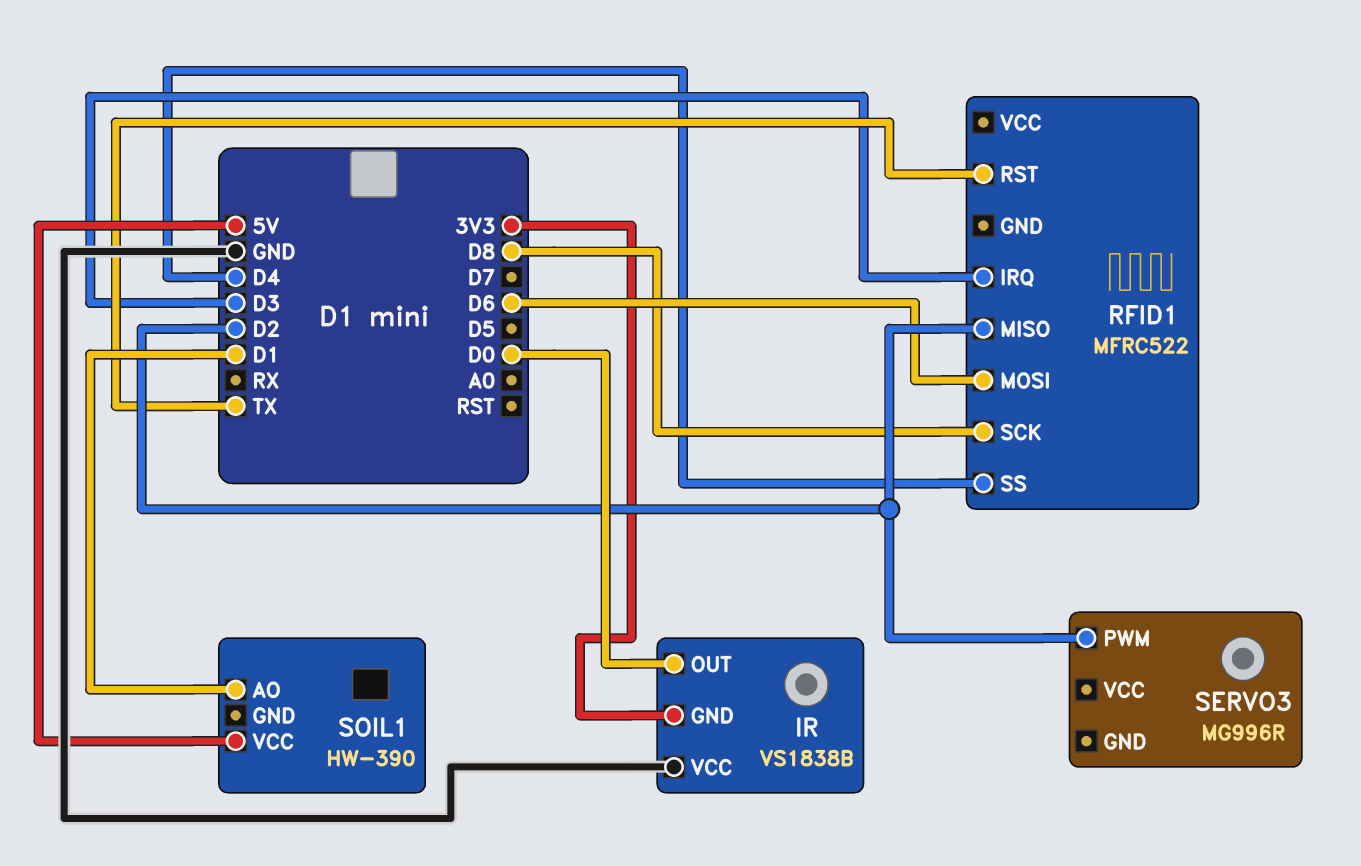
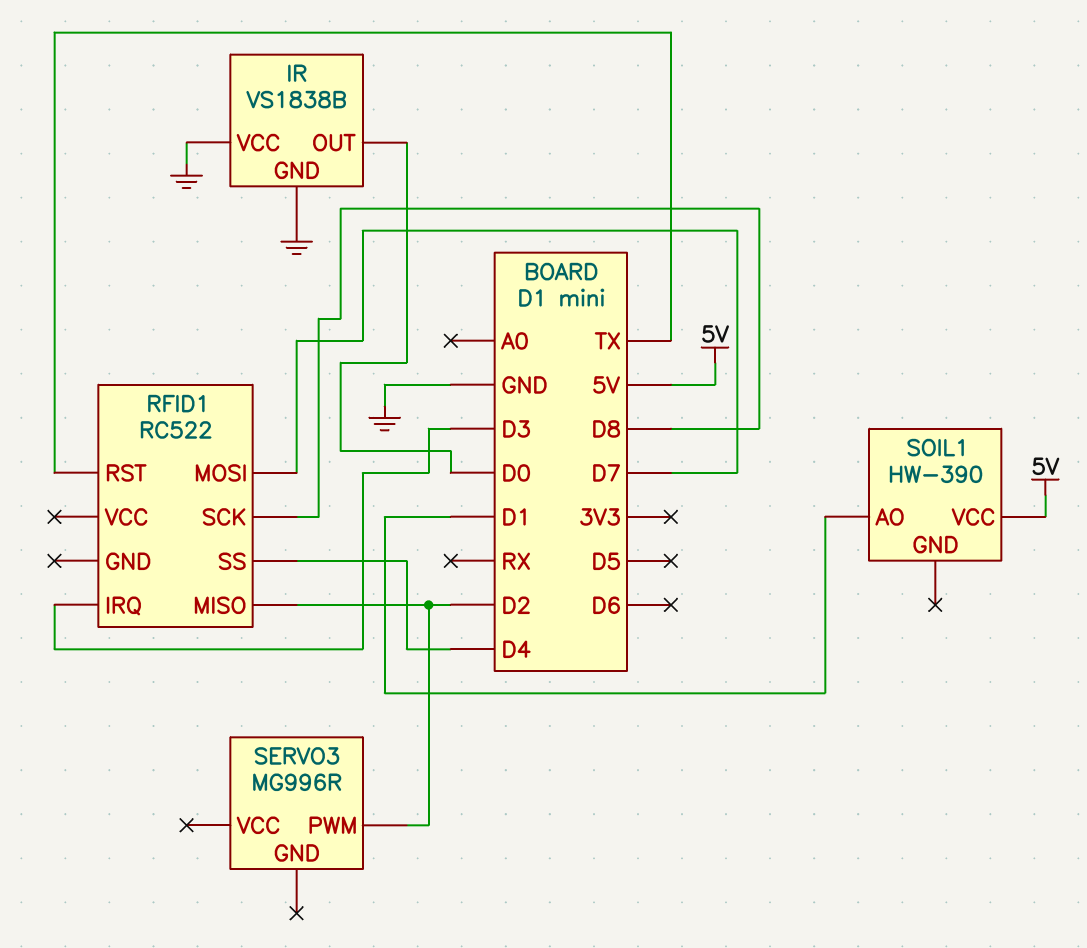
IR pin GND: 3V3 -> GND
RFID1: MFRC522 -> RC522
RFID1 pin MOSI: D6 -> D7

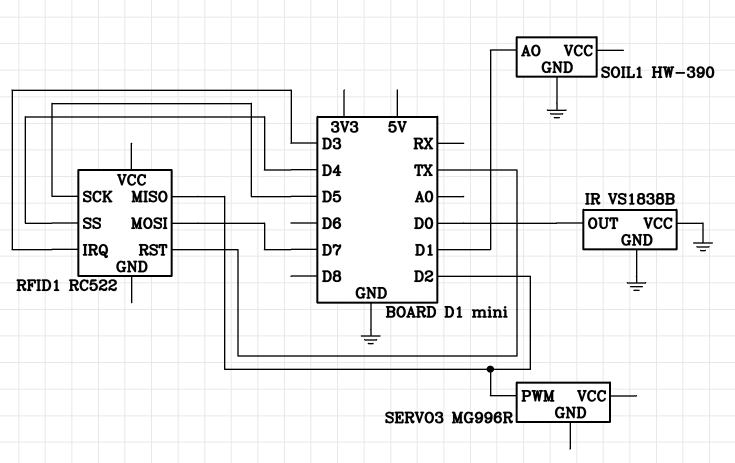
RFID1 pin SCK: D8 -> D5
SOIL1 pin GND: none -> GND
SOIL1 pin VCC: 5V -> none

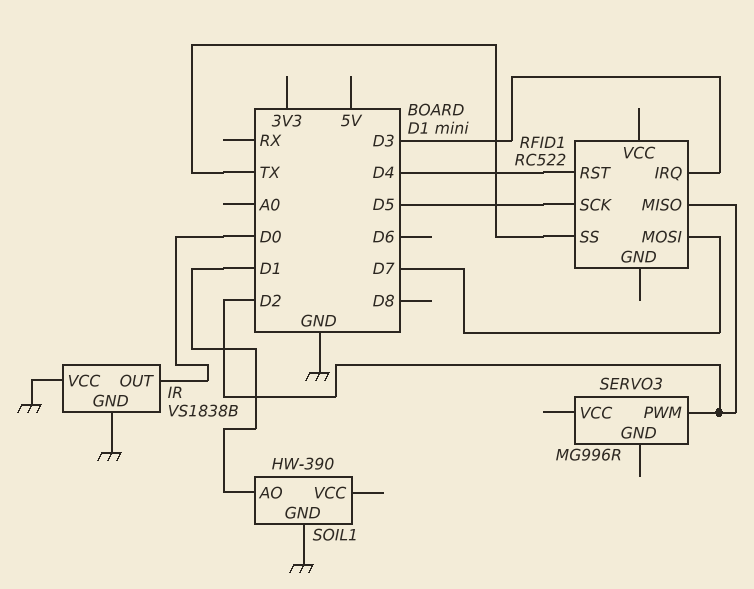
RFID1 pin RST: TX -> D4
RFID1 pin SS: D4 -> TX

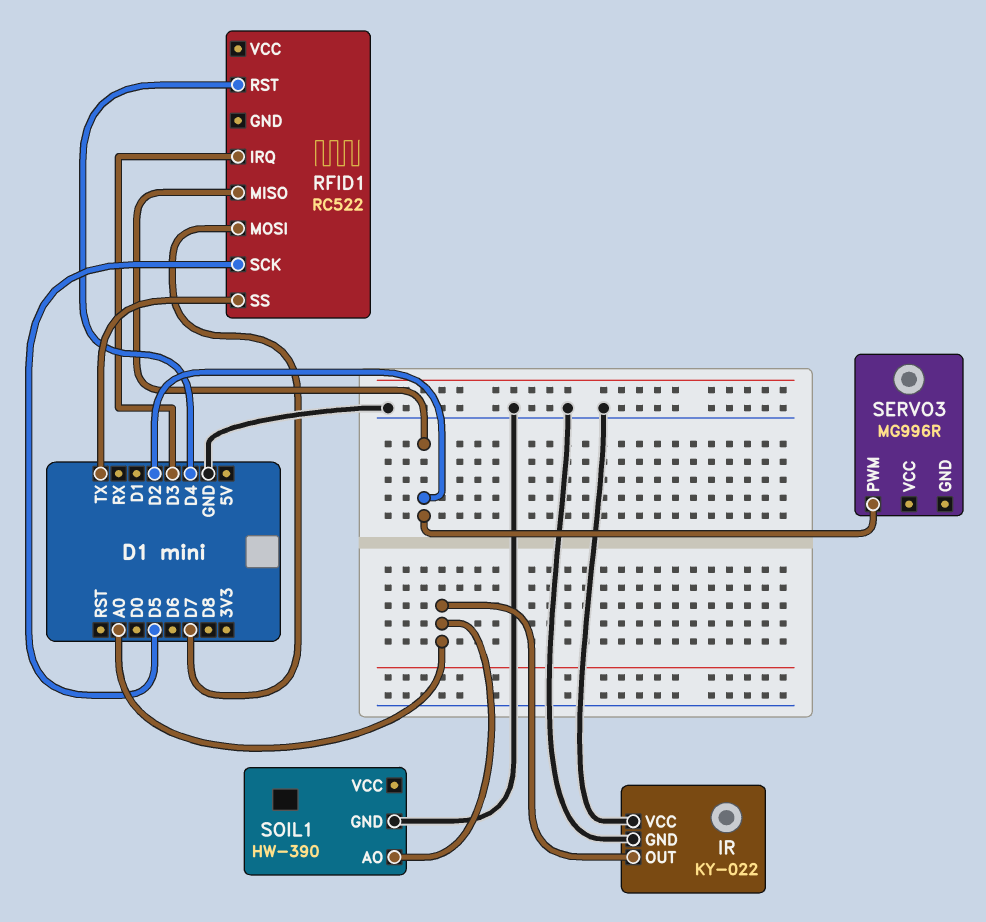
IR: VS1838B -> KY-022
IR pin OUT: D0 -> A0
SOIL1 pin AO: D1 -> A0

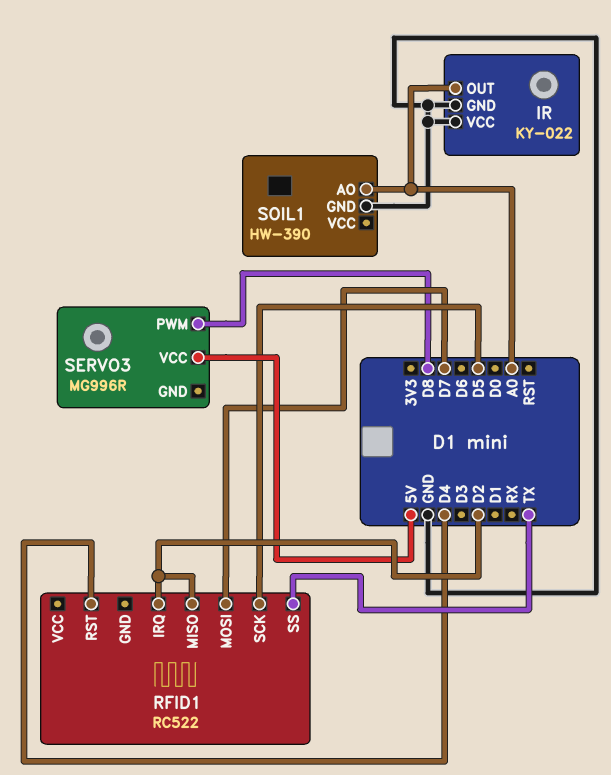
RFID1 pin IRQ: D3 -> D2
SERVO3 pin PWM: D2 -> D8
SERVO3 pin VCC: none -> 5V

